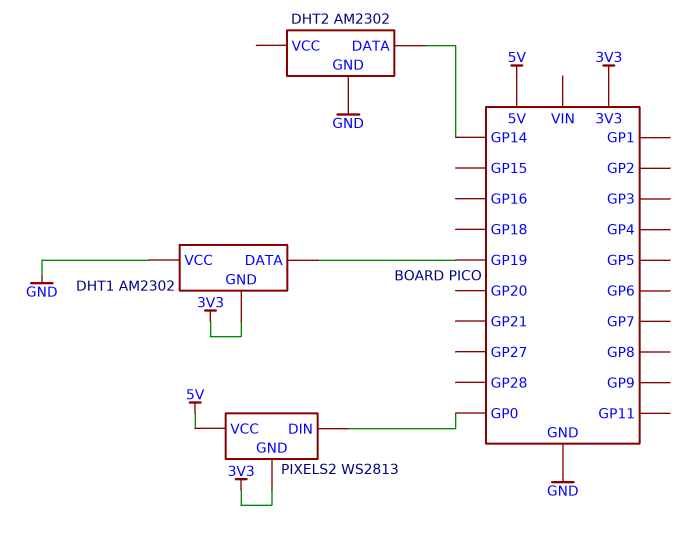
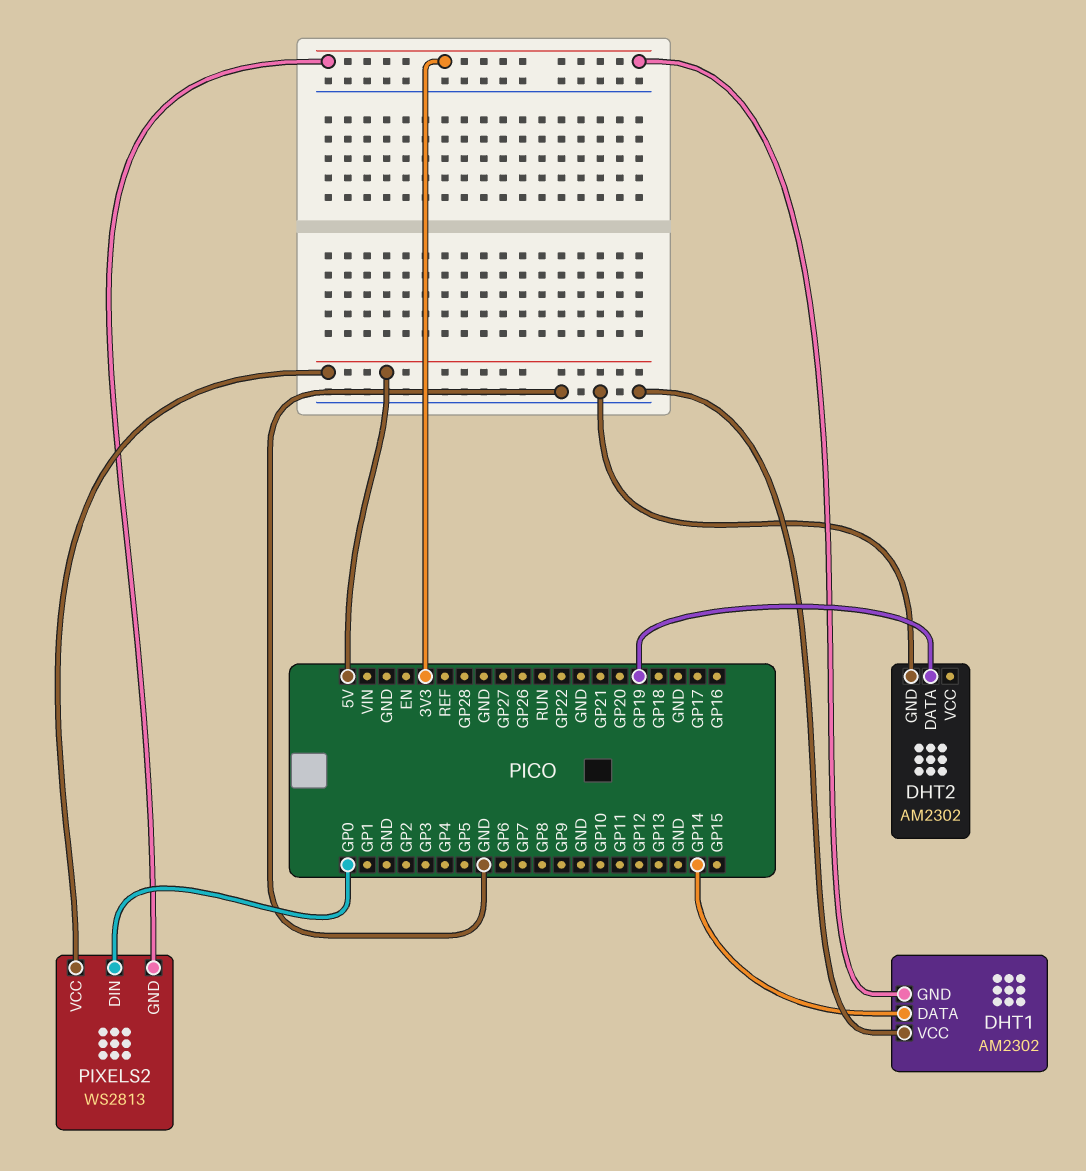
DHT1 pin DATA: GP19 -> GP14
DHT2 pin DATA: GP14 -> GP19

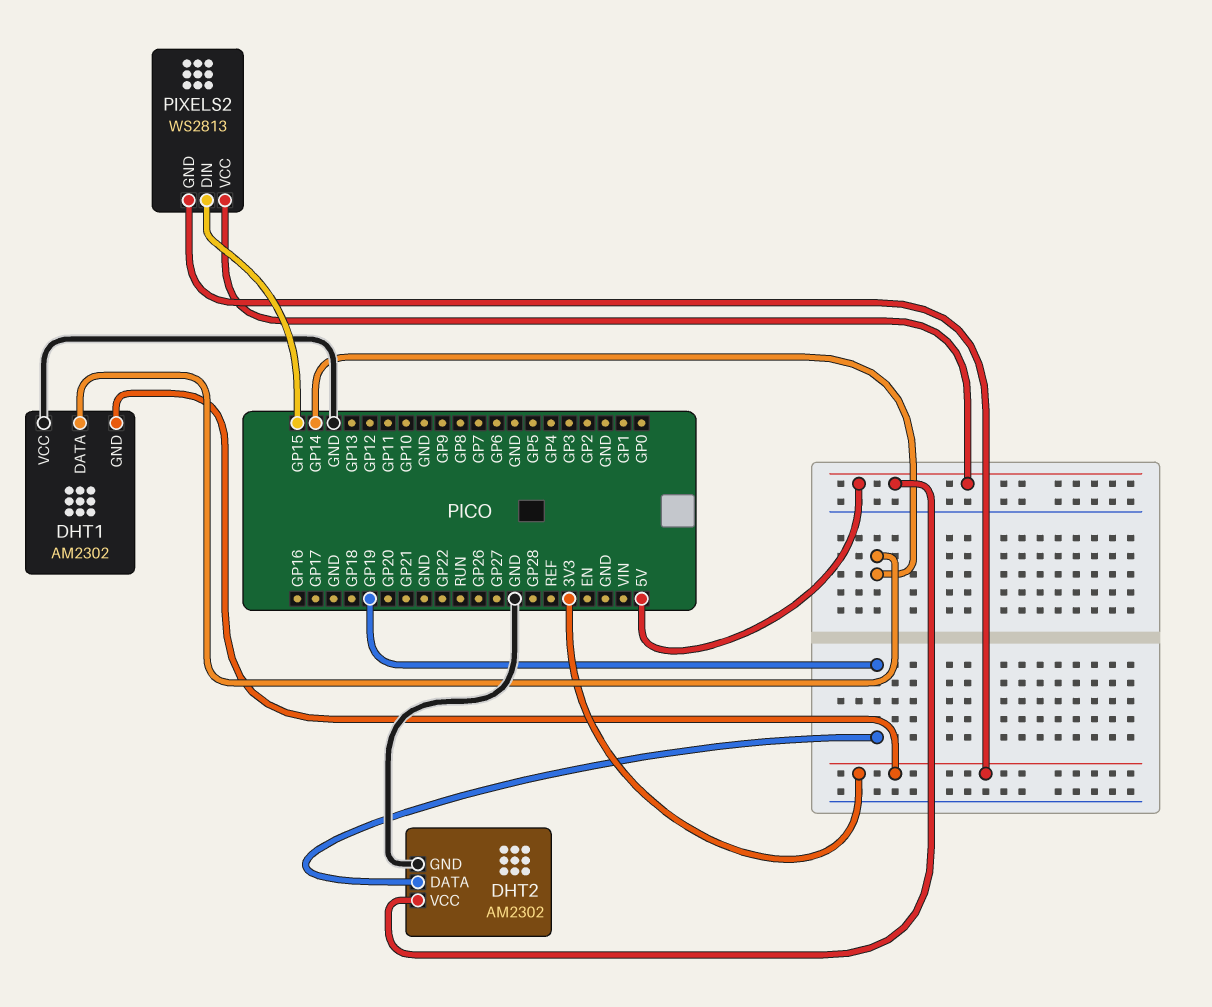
DHT2 pin VCC: none -> 5V
PIXELS2 pin DIN: GP0 -> GP15

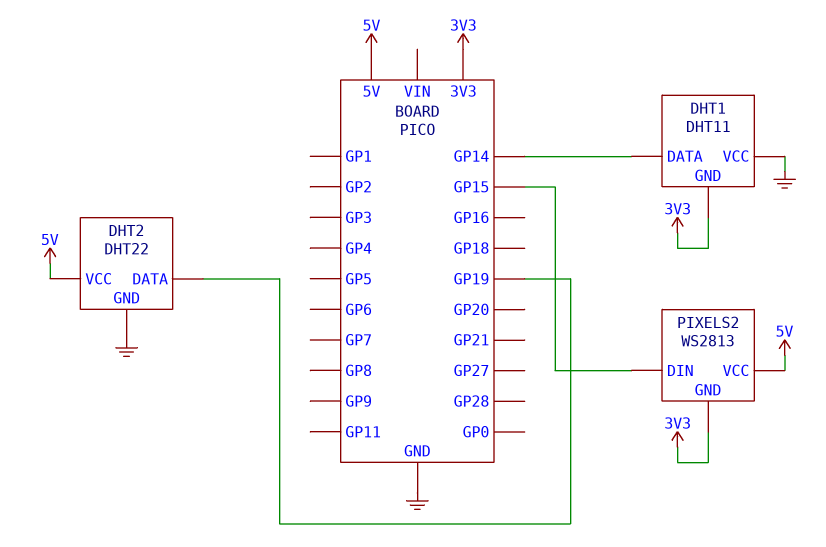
DHT1: AM2302 -> DHT11
DHT2: AM2302 -> DHT22

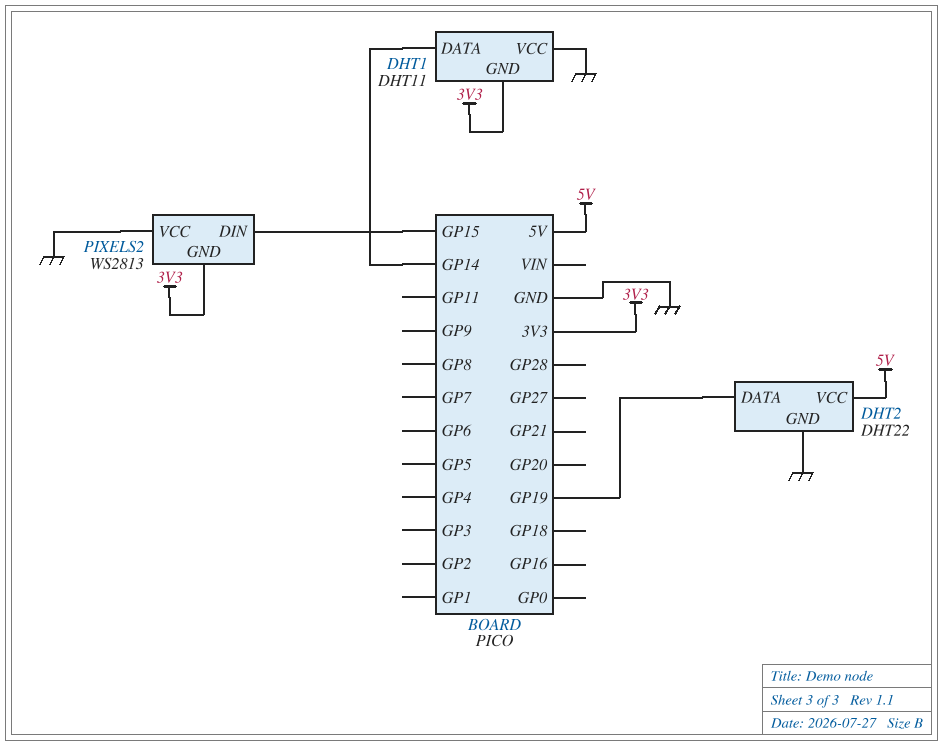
PIXELS2 pin VCC: 5V -> GND

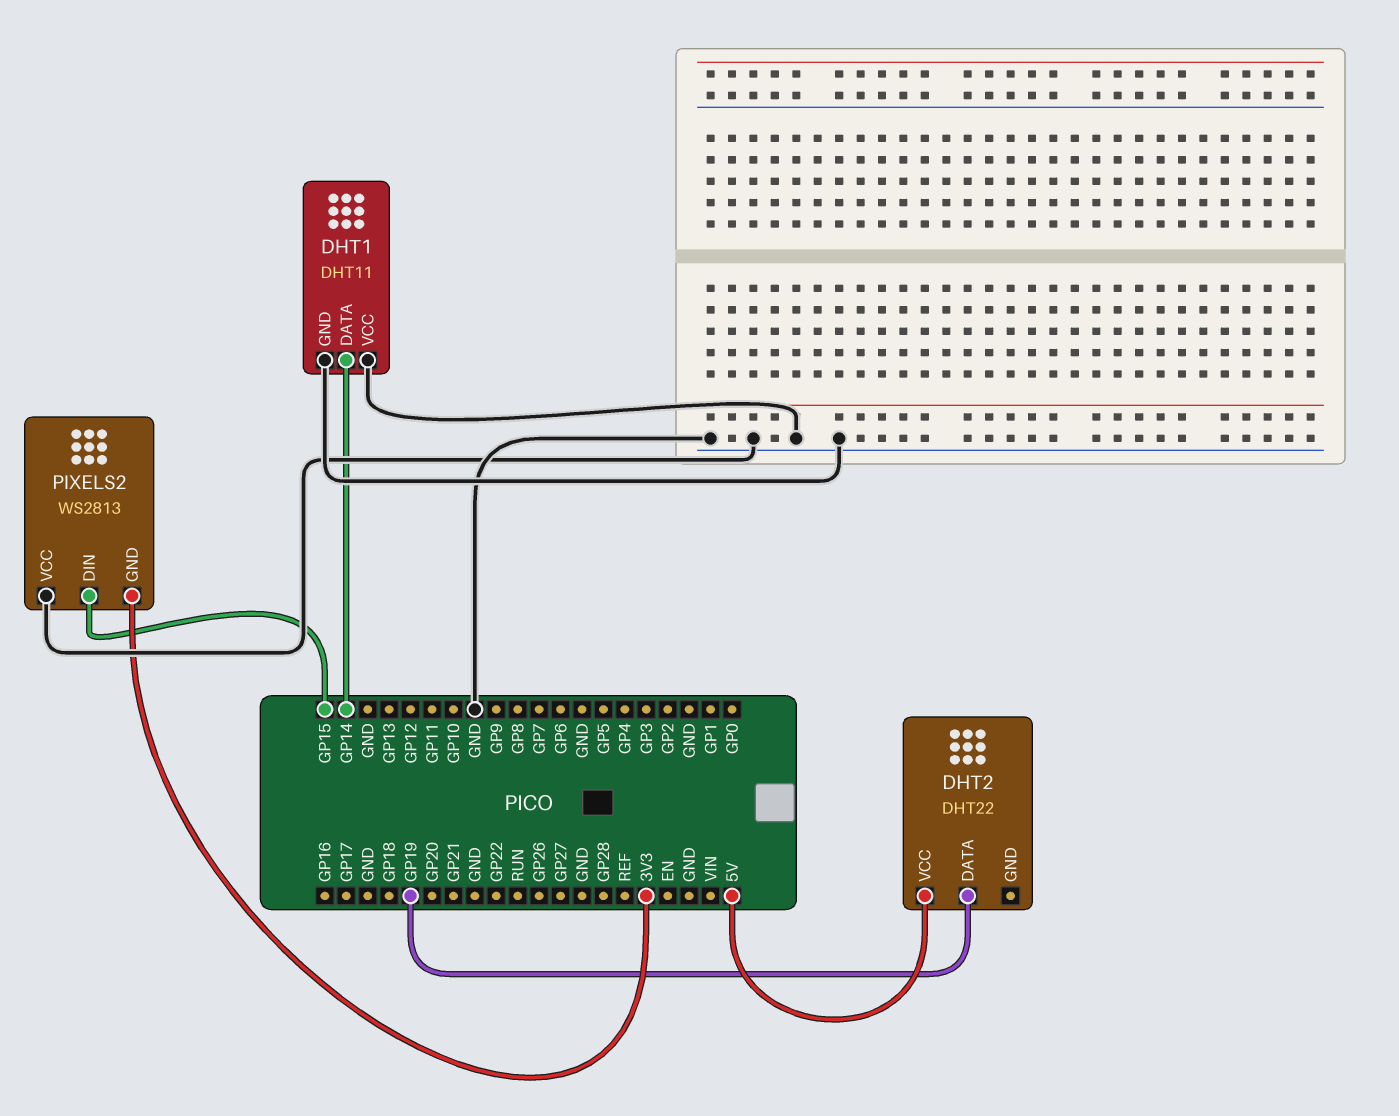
DHT1 pin GND: 3V3 -> GND
DHT2 pin GND: GND -> none

